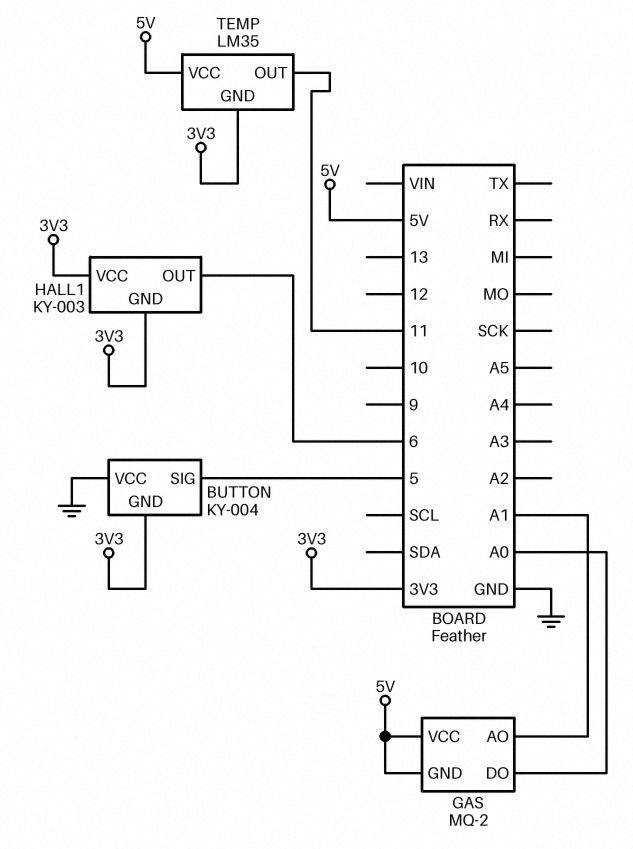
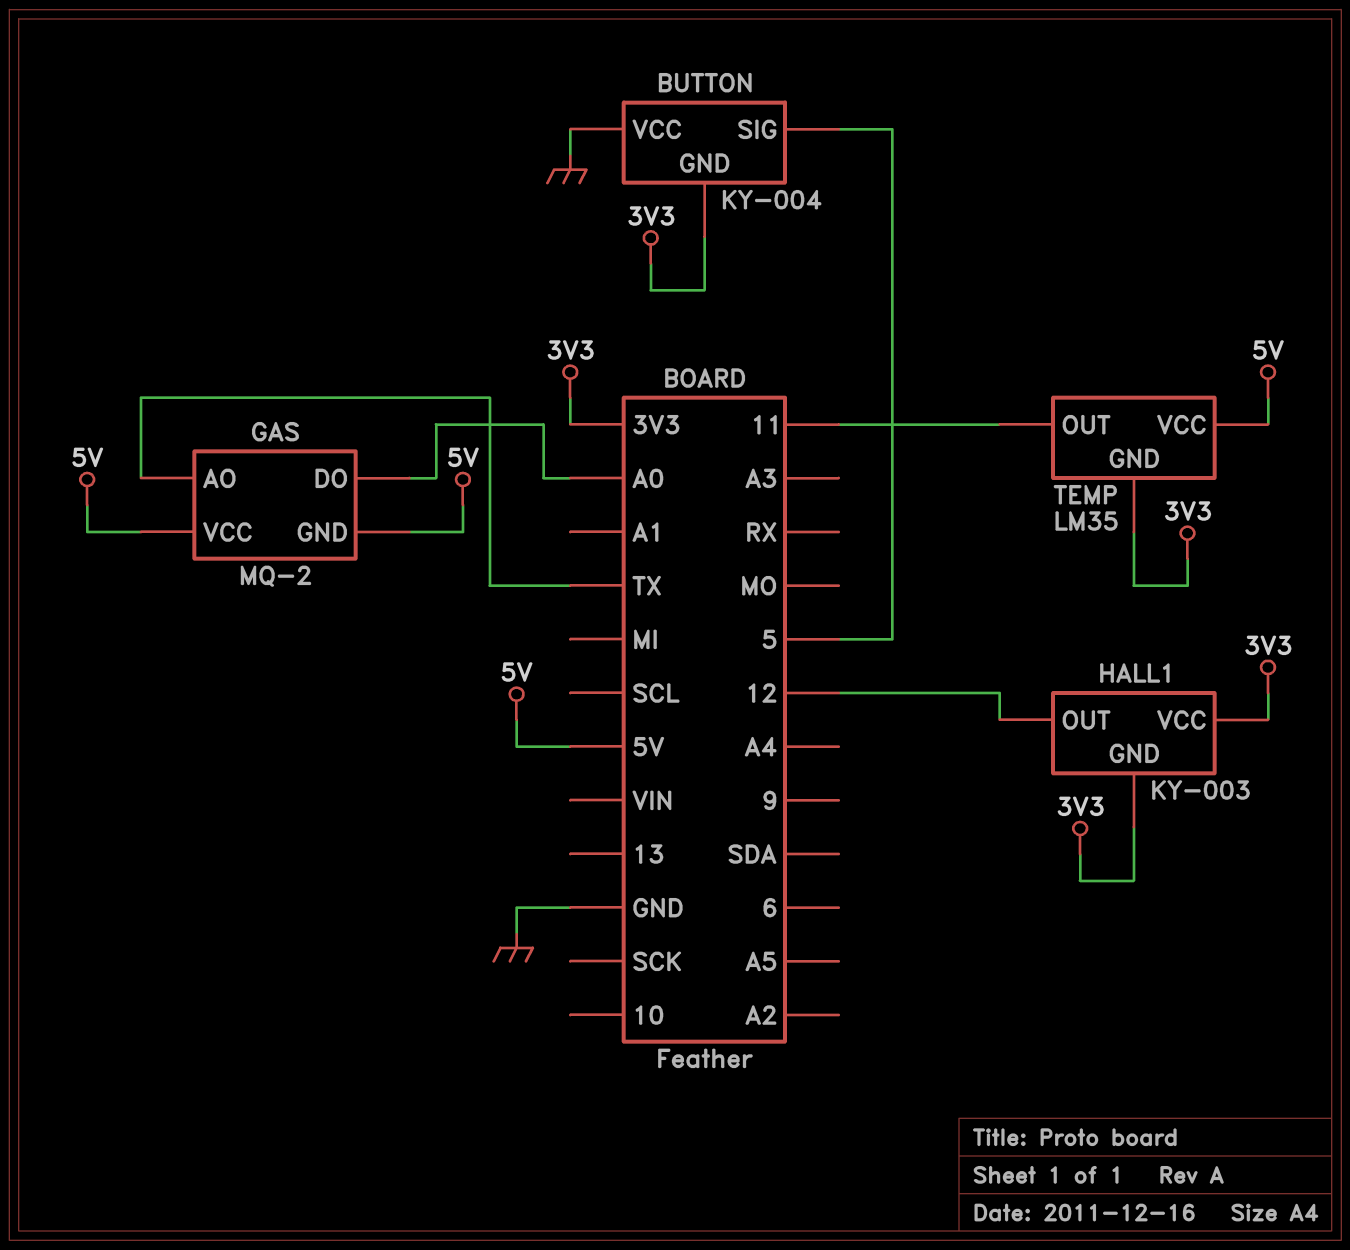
GAS pin AO: A1 -> TX
HALL1 pin OUT: 6 -> 12

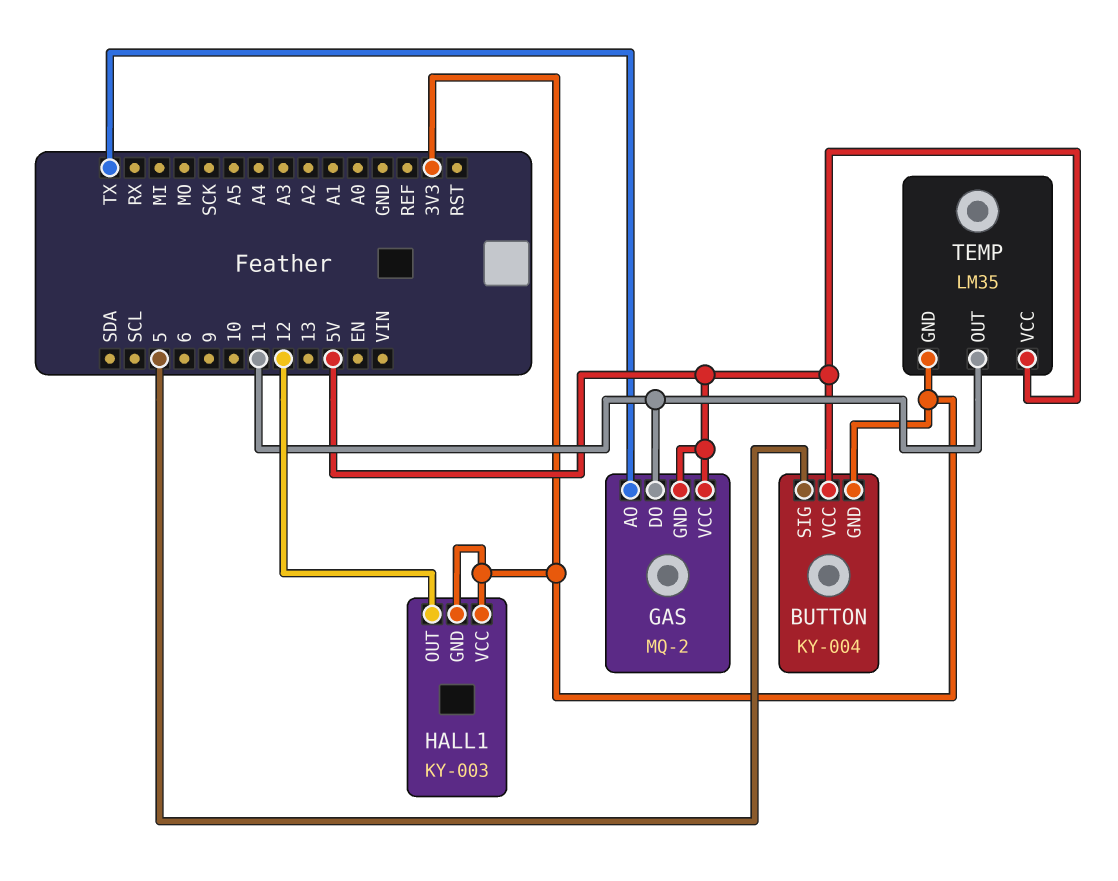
BUTTON pin VCC: GND -> 5V
GAS pin DO: A0 -> 11

